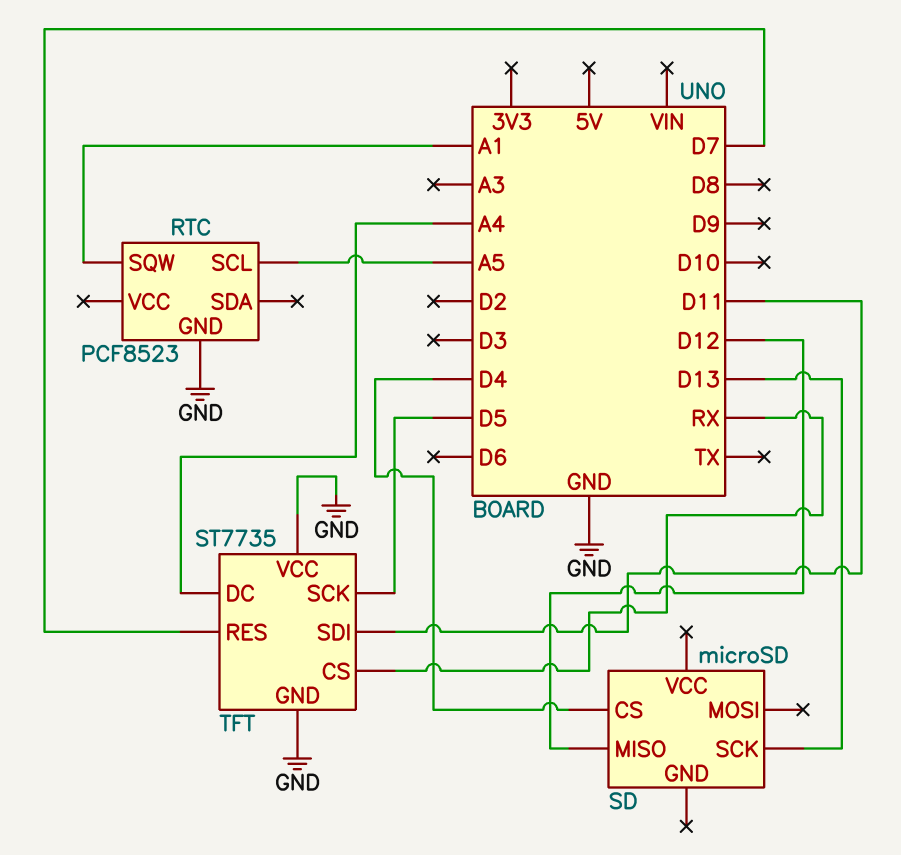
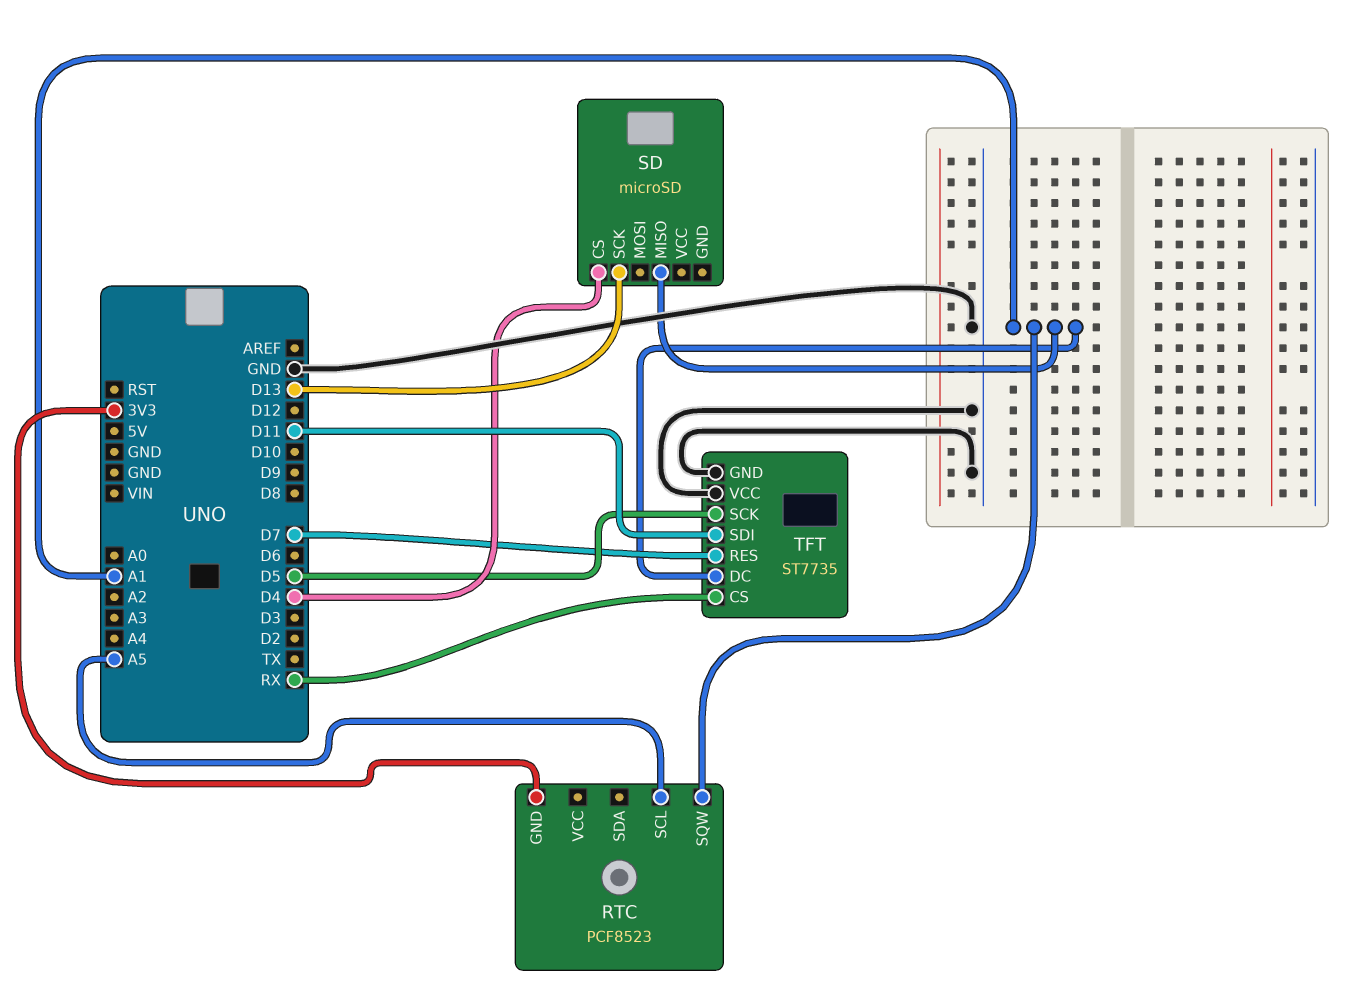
RTC pin GND: GND -> 3V3
SD pin MISO: D12 -> A1
TFT pin DC: A4 -> A1

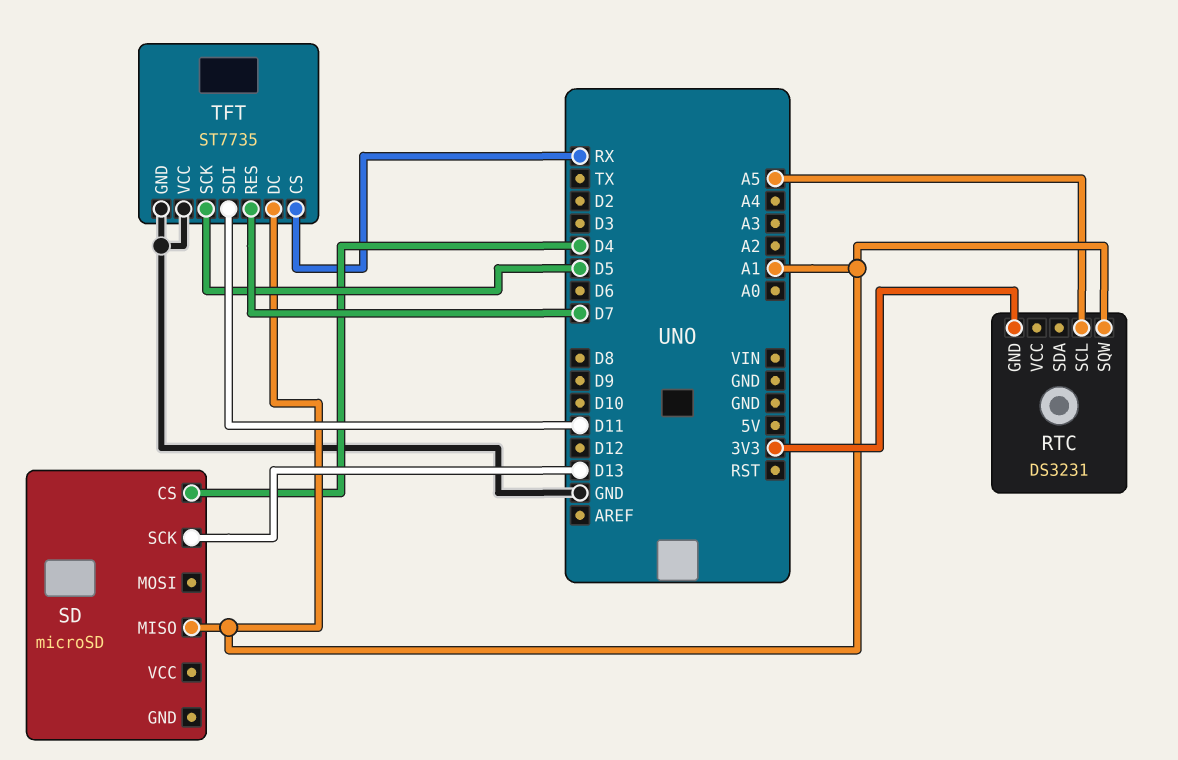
RTC: PCF8523 -> DS3231

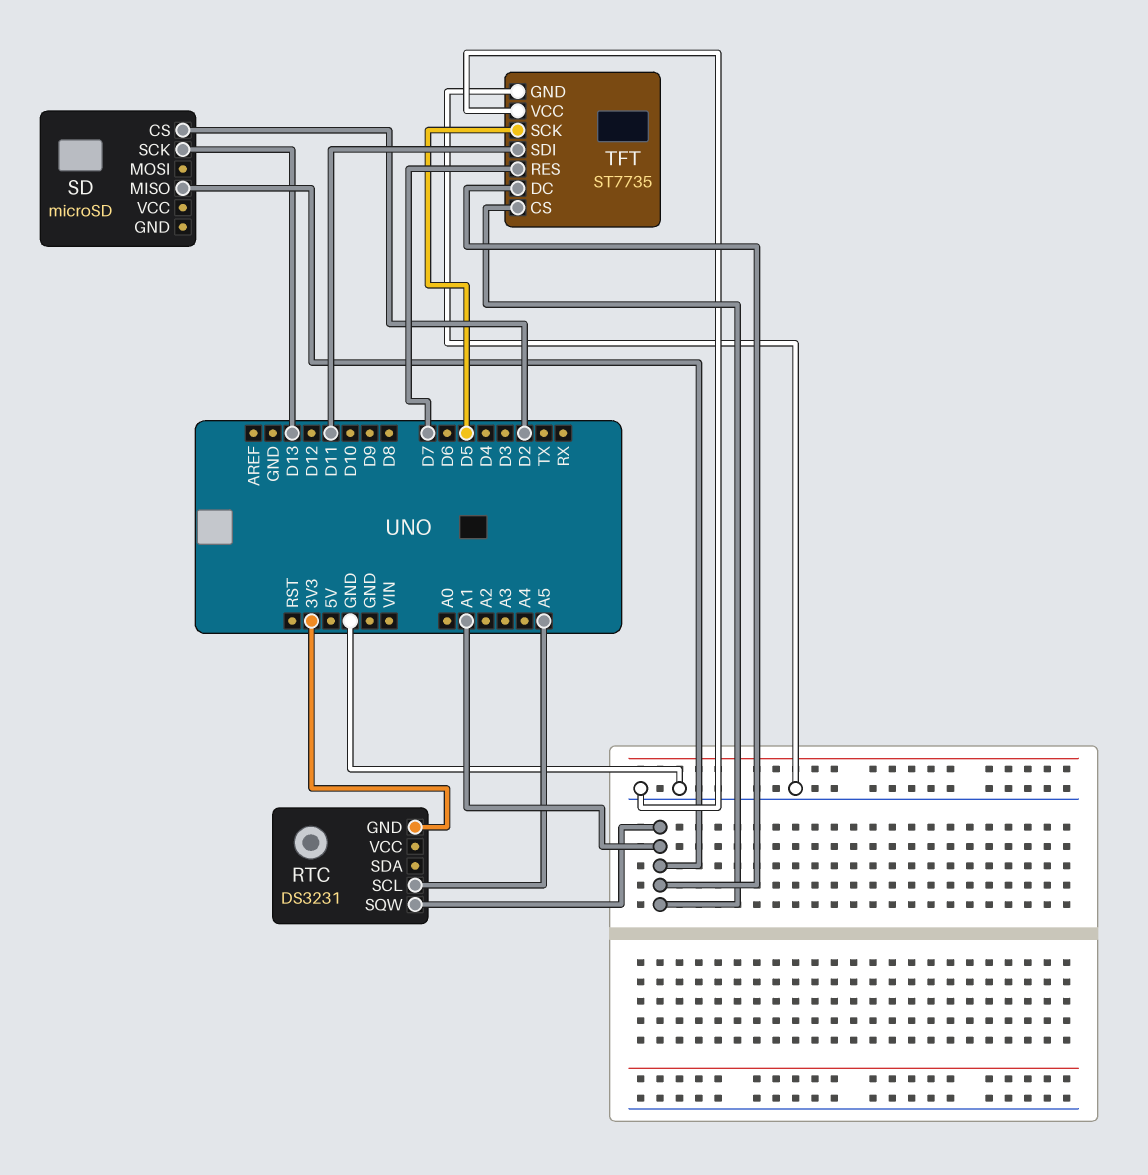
SD pin CS: D4 -> D2
TFT pin CS: RX -> A1

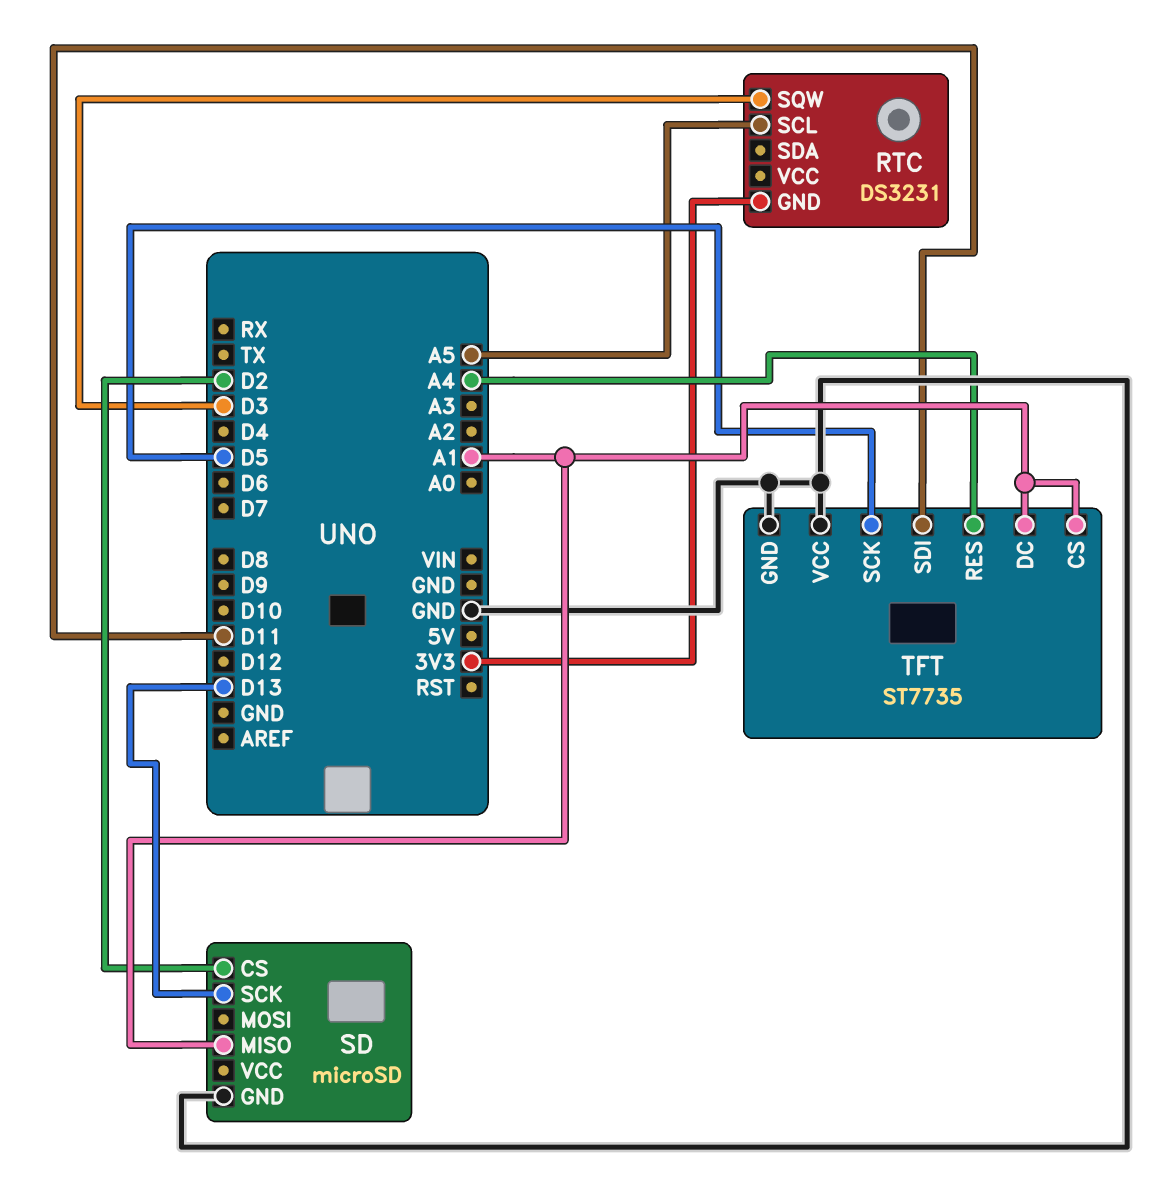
RTC pin SQW: A1 -> D3
SD pin GND: none -> GND
TFT pin RES: D7 -> A4

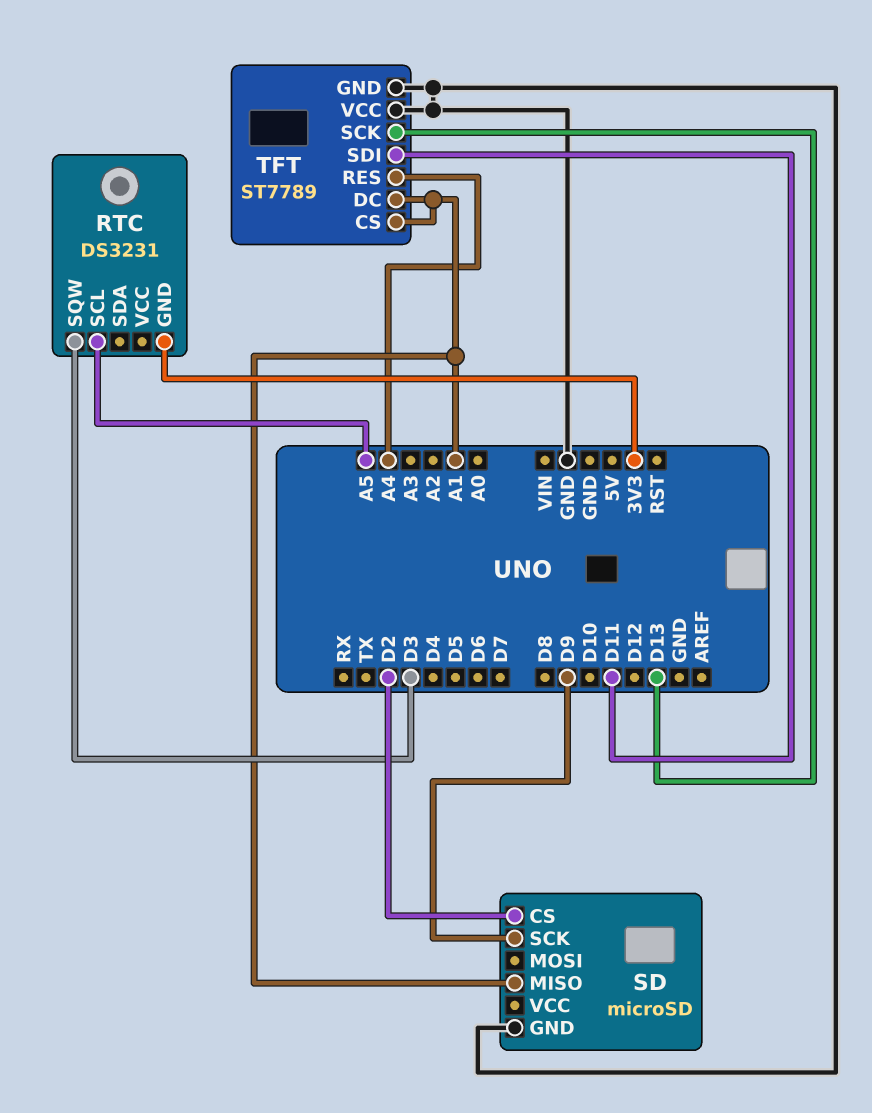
SD pin SCK: D13 -> D9
TFT: ST7735 -> ST7789
TFT pin SCK: D5 -> D13

